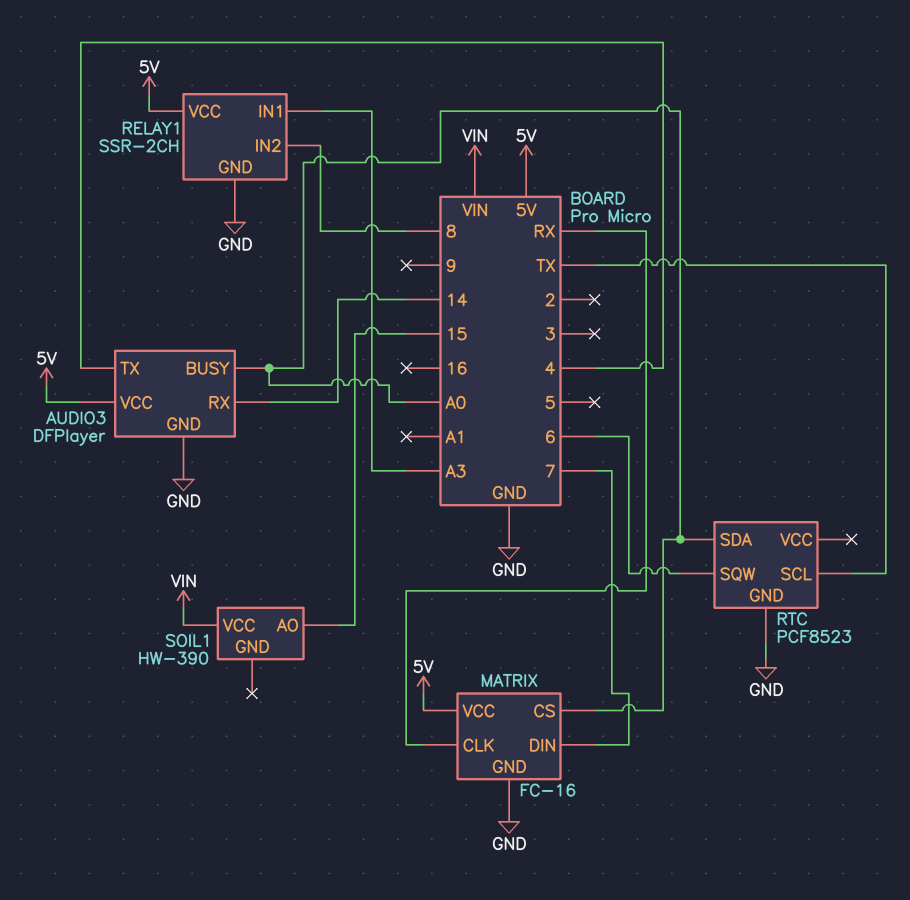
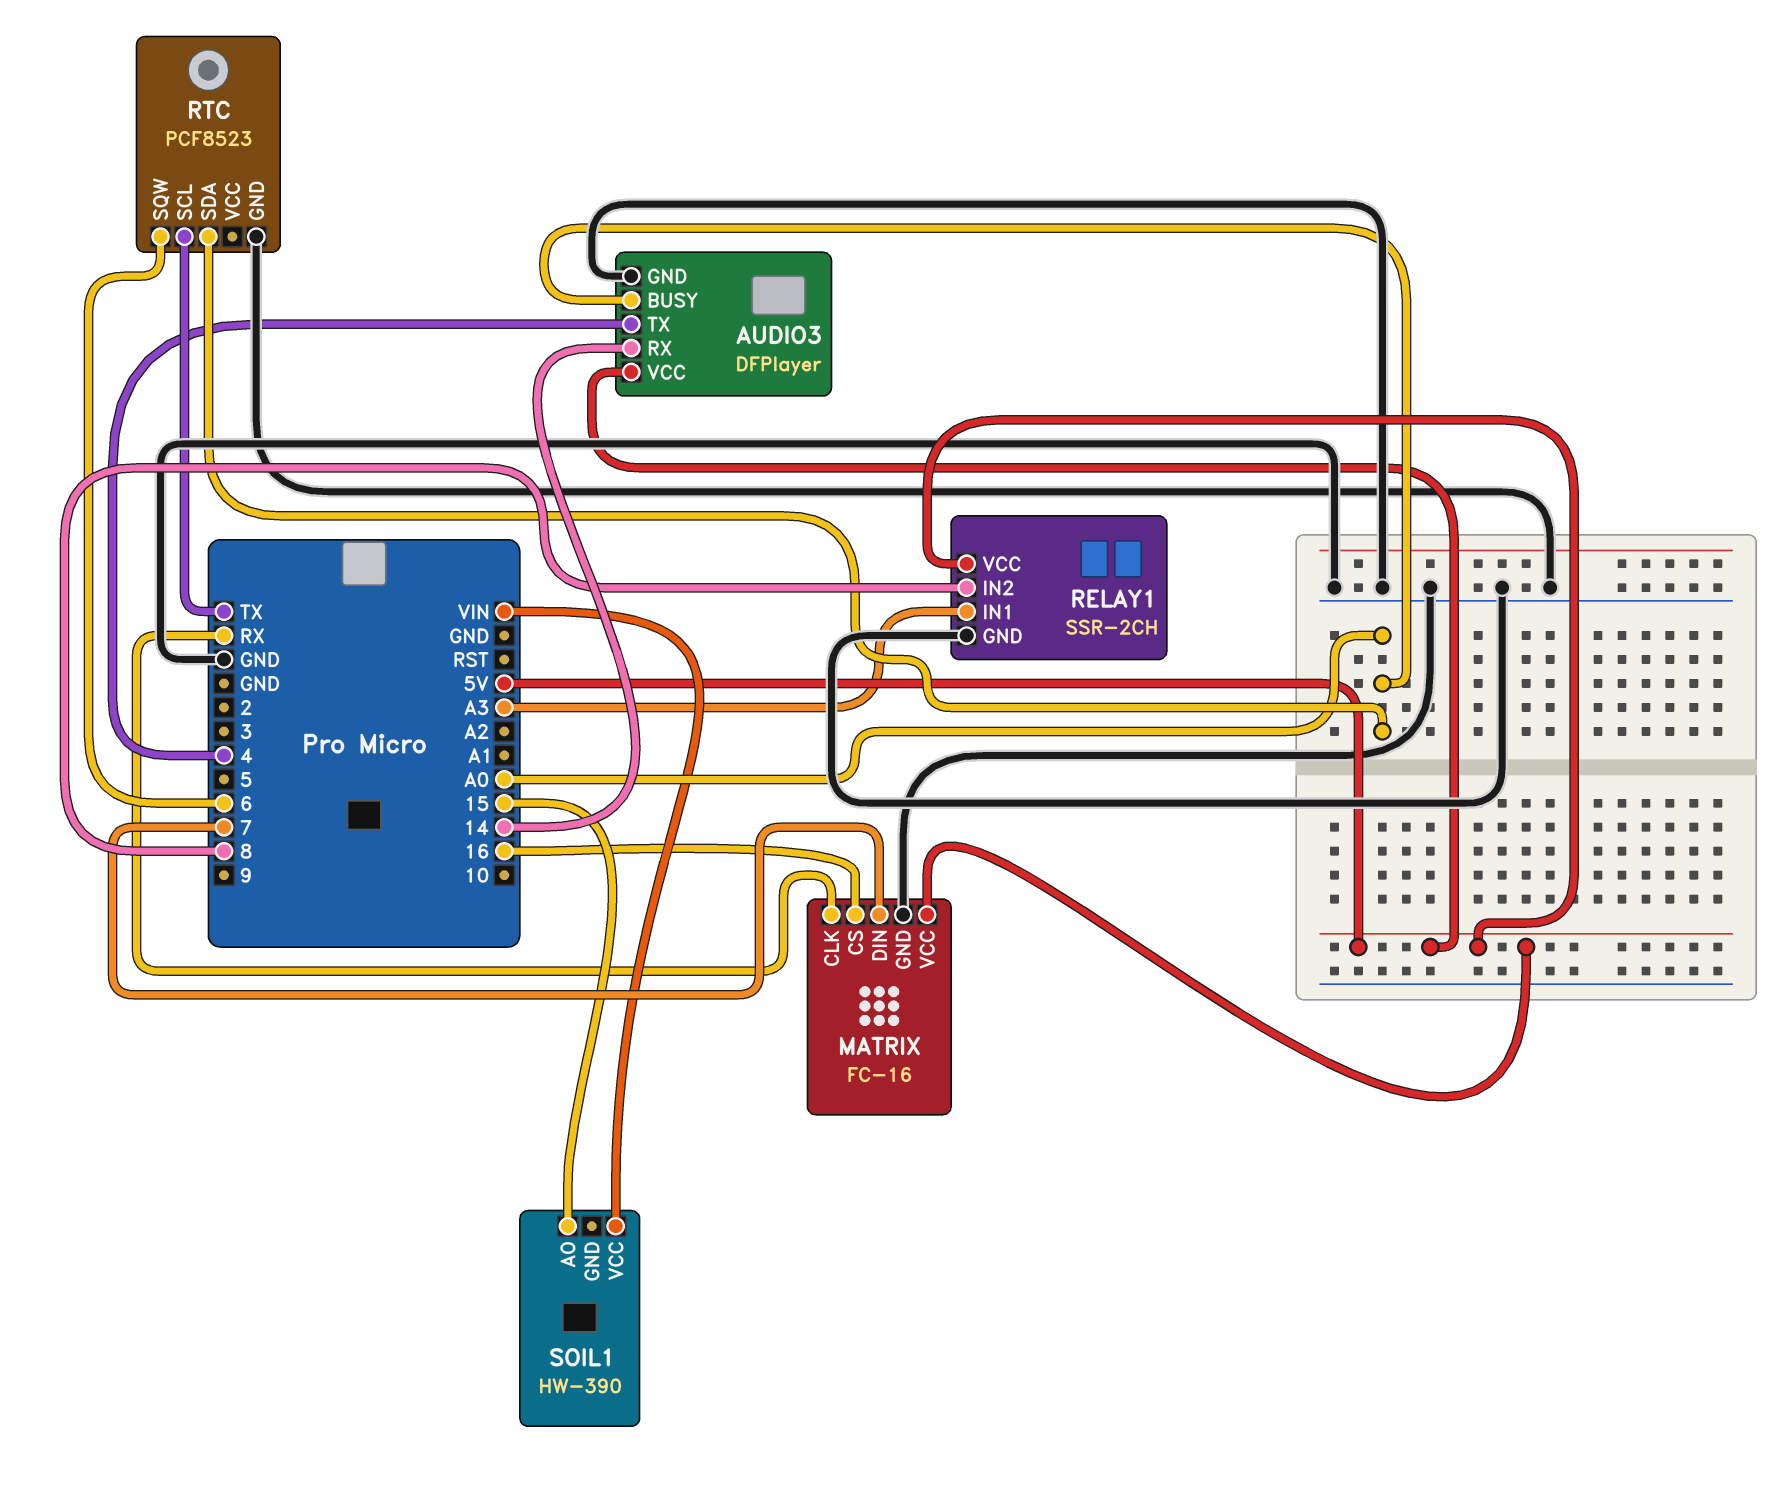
MATRIX pin CS: A0 -> 16

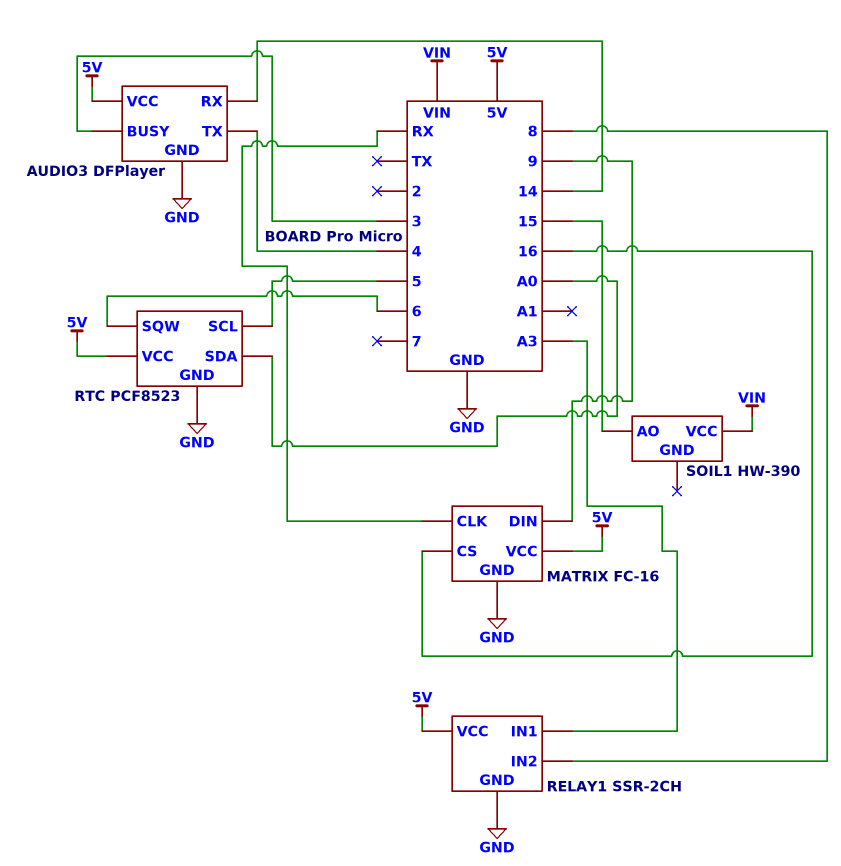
AUDIO3 pin BUSY: A0 -> 3
MATRIX pin DIN: 7 -> 9
RTC pin SCL: TX -> 5
RTC pin VCC: none -> 5V

